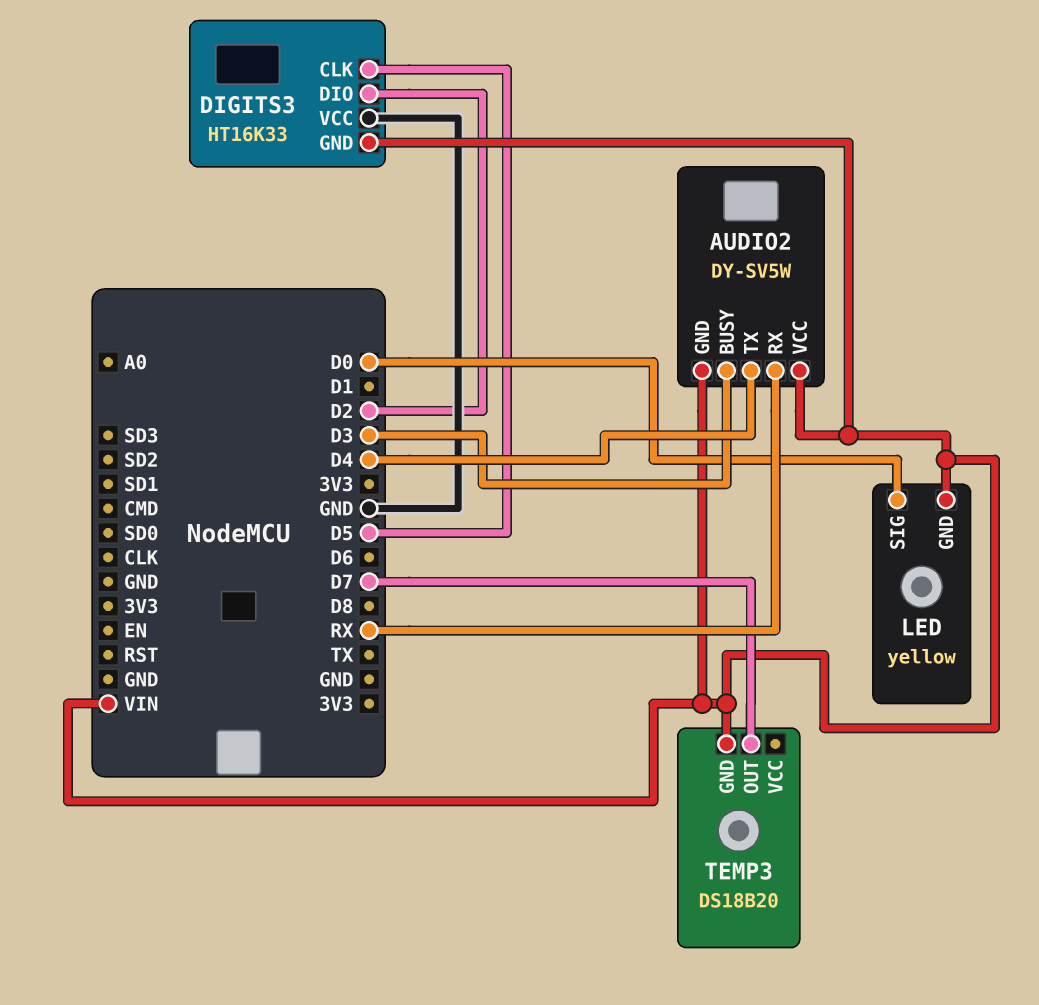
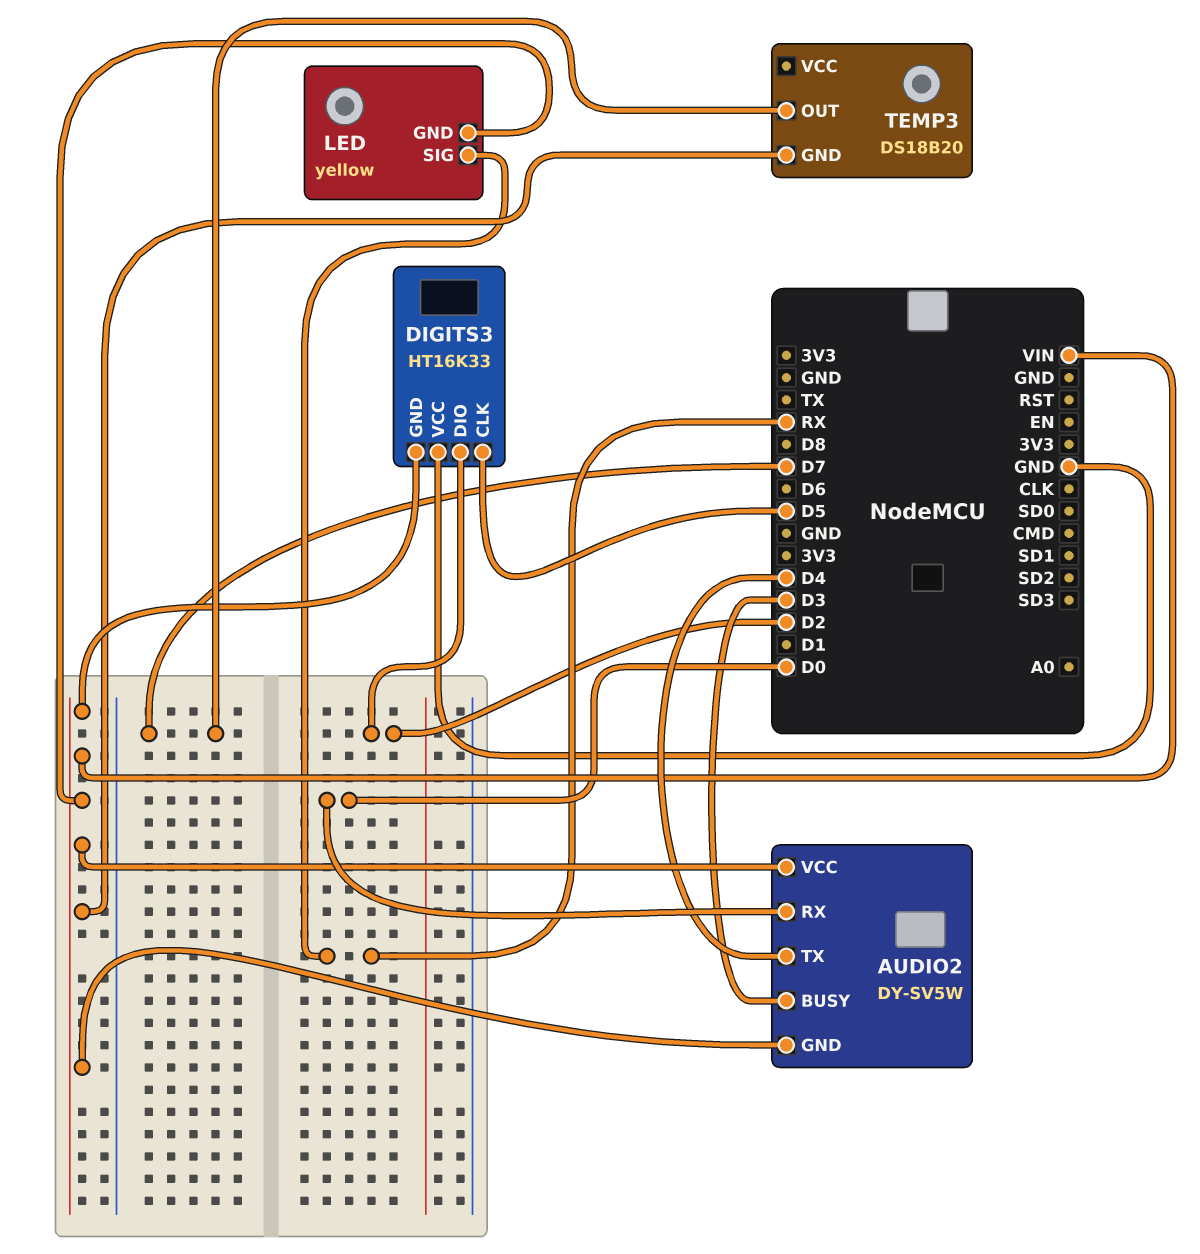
AUDIO2 pin RX: RX -> D0
LED pin SIG: D0 -> RX

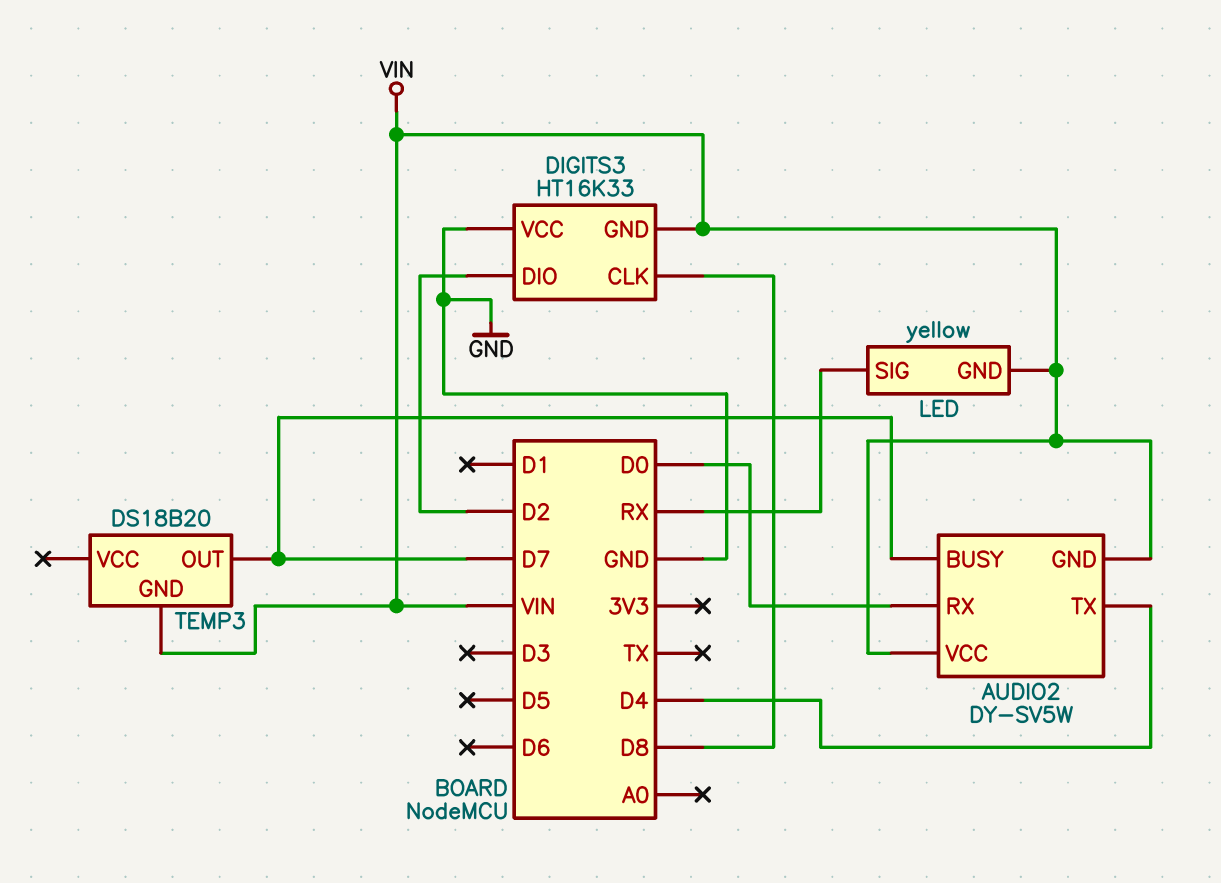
AUDIO2 pin BUSY: D3 -> D7
DIGITS3 pin CLK: D5 -> D8

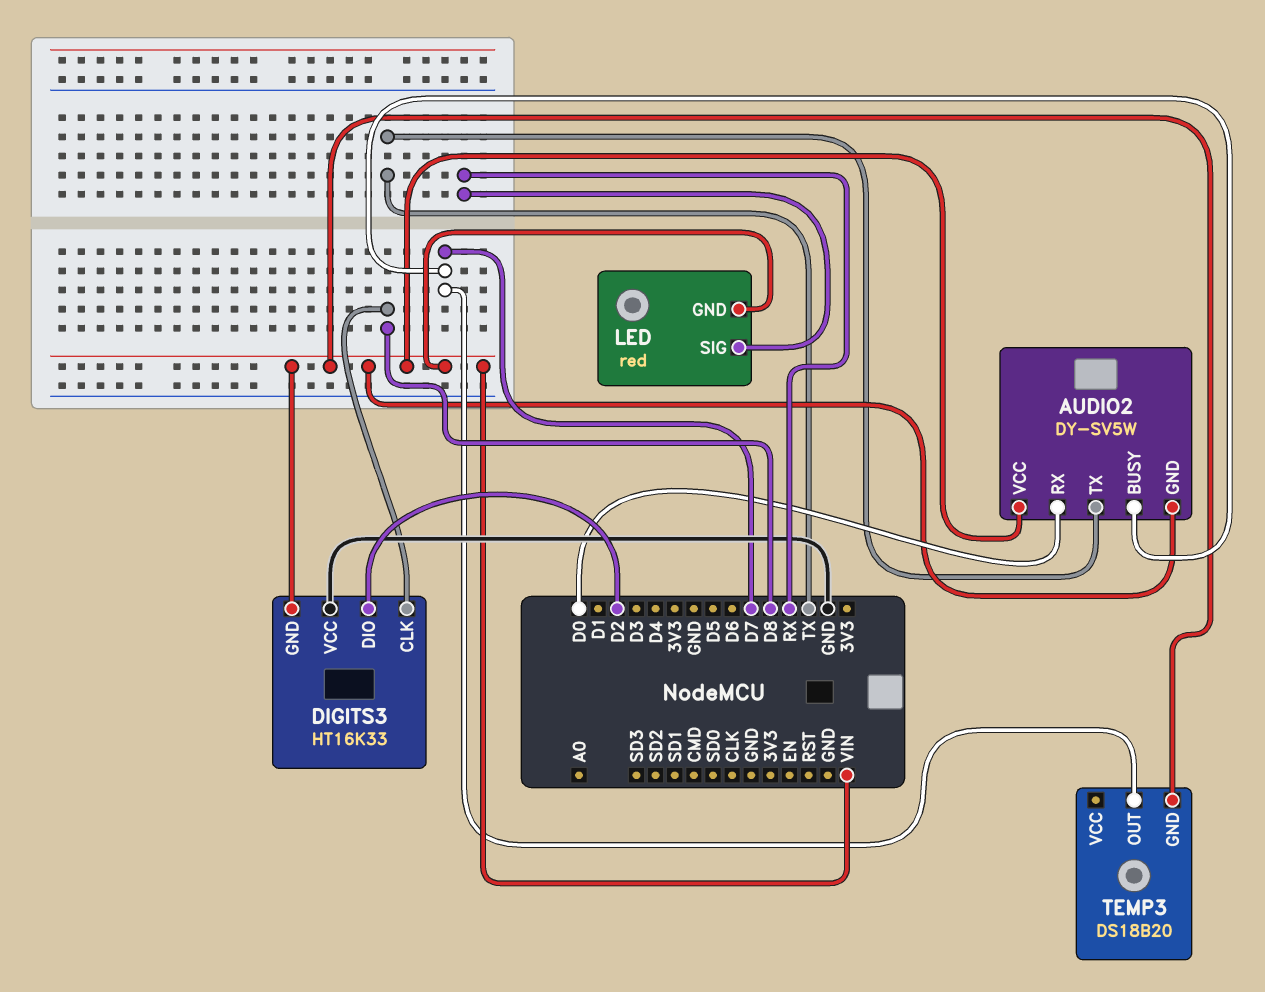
AUDIO2 pin TX: D4 -> TX
LED: yellow -> red

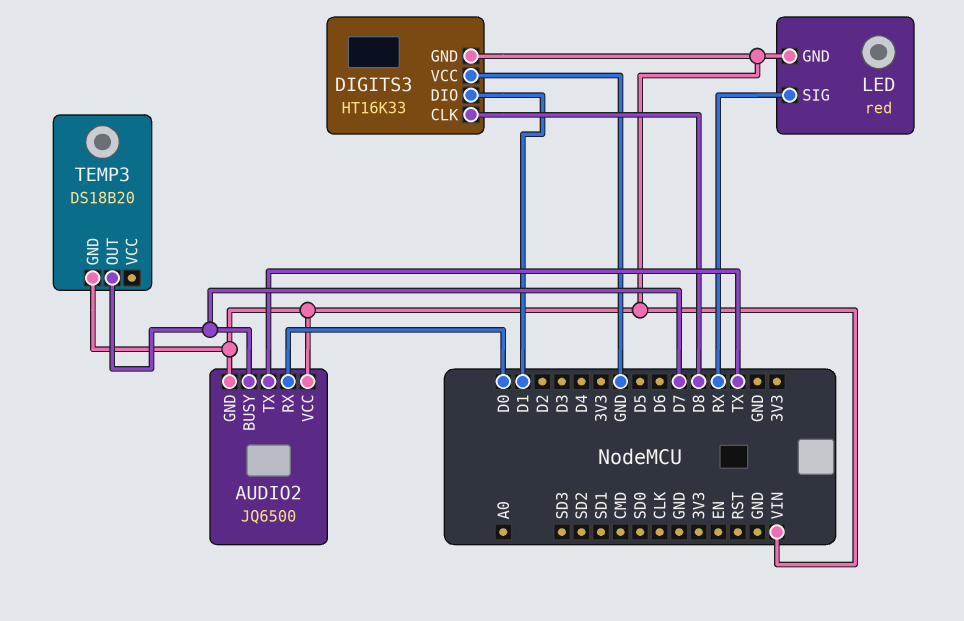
AUDIO2: DY-SV5W -> JQ6500
DIGITS3 pin DIO: D2 -> D1

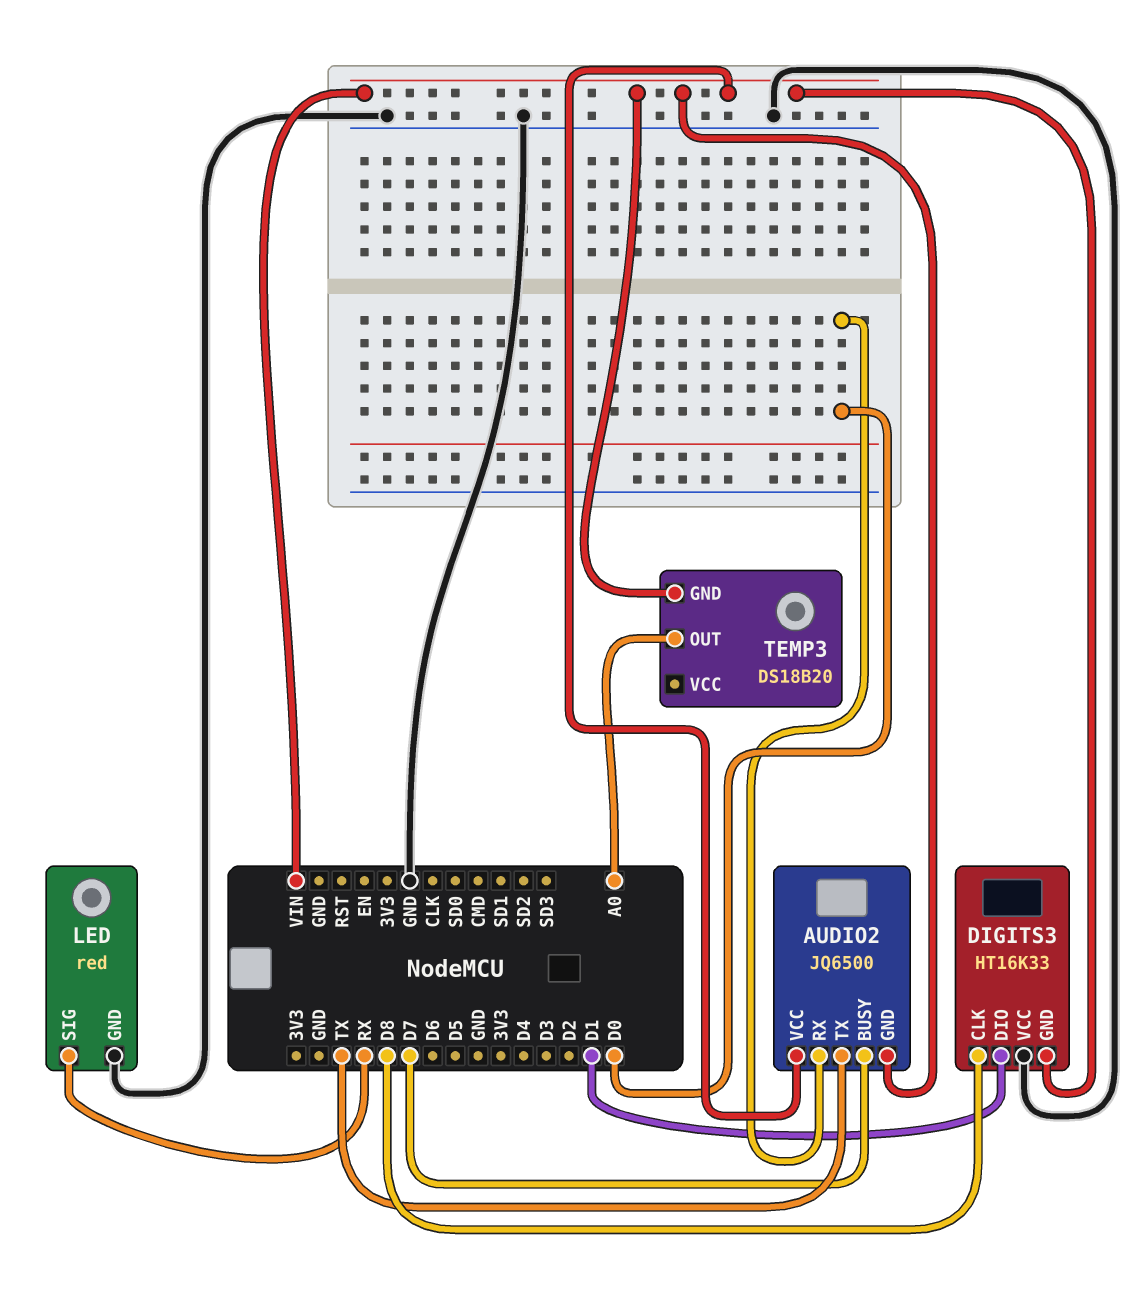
LED pin GND: VIN -> GND
TEMP3 pin OUT: D7 -> A0

